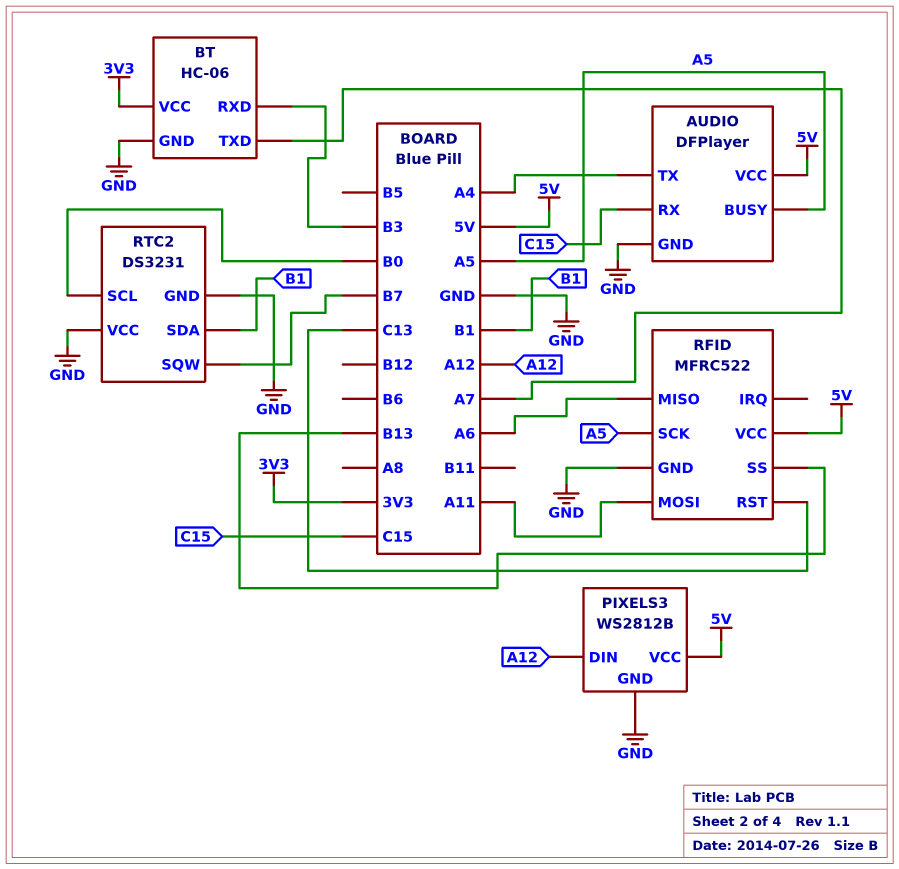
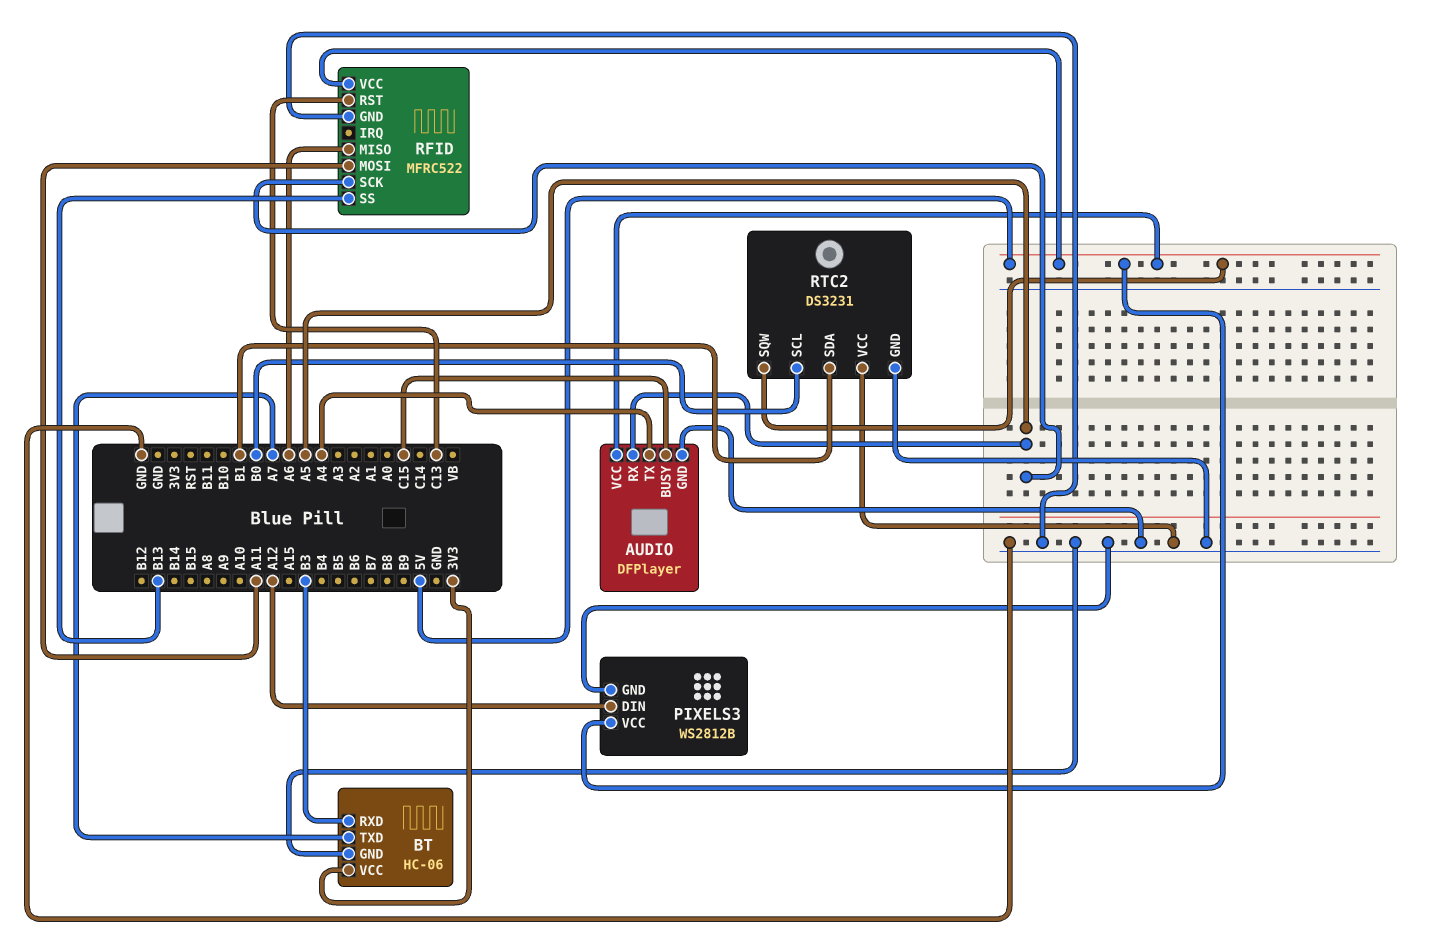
AUDIO pin BUSY: A5 -> C15
AUDIO pin RX: C15 -> A5
RTC2 pin SQW: B7 -> 5V

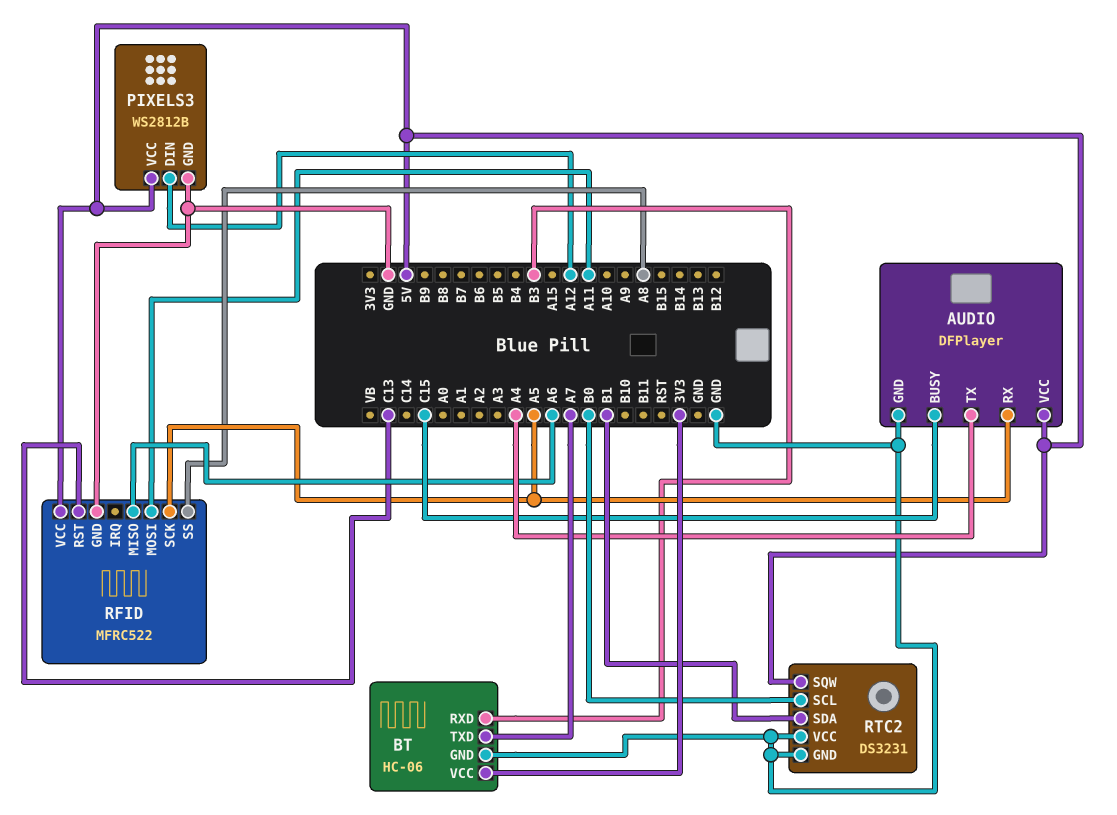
RFID pin SS: B13 -> A8

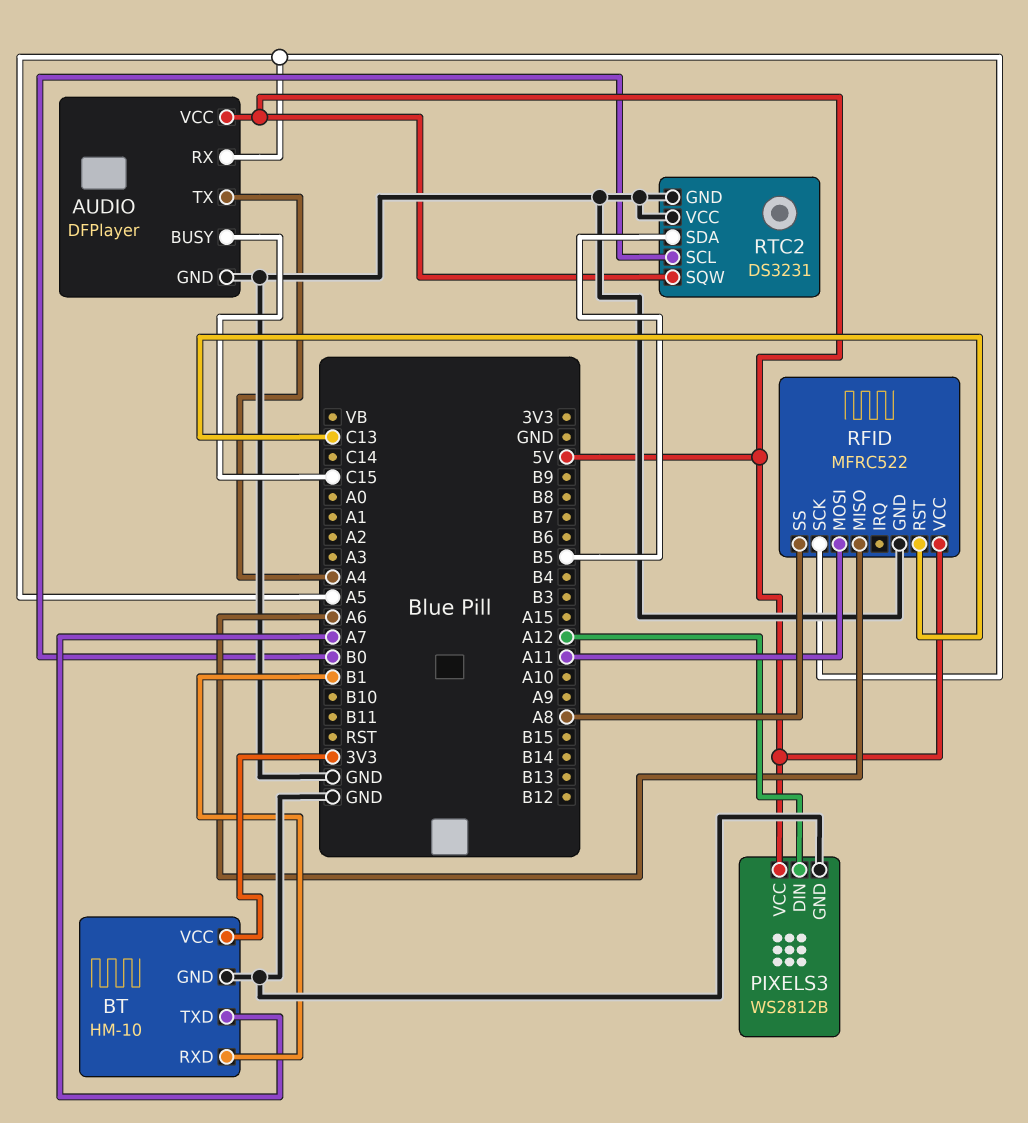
BT: HC-06 -> HM-10
BT pin RXD: B3 -> B1
RTC2 pin SDA: B1 -> B5

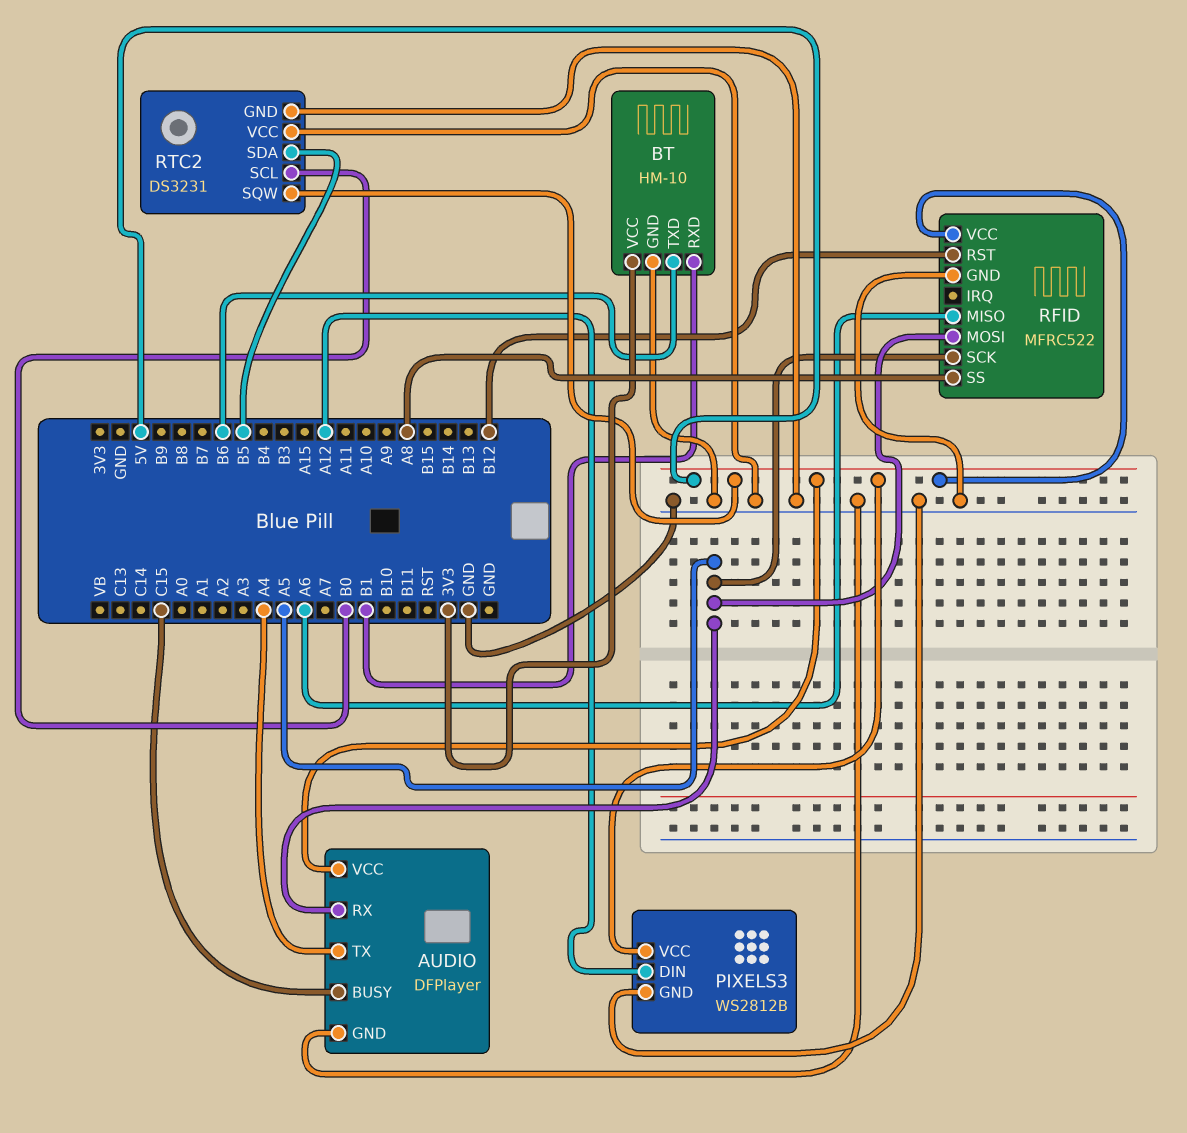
BT pin TXD: A7 -> B6
RFID pin MOSI: A11 -> A5
RFID pin RST: C13 -> B12

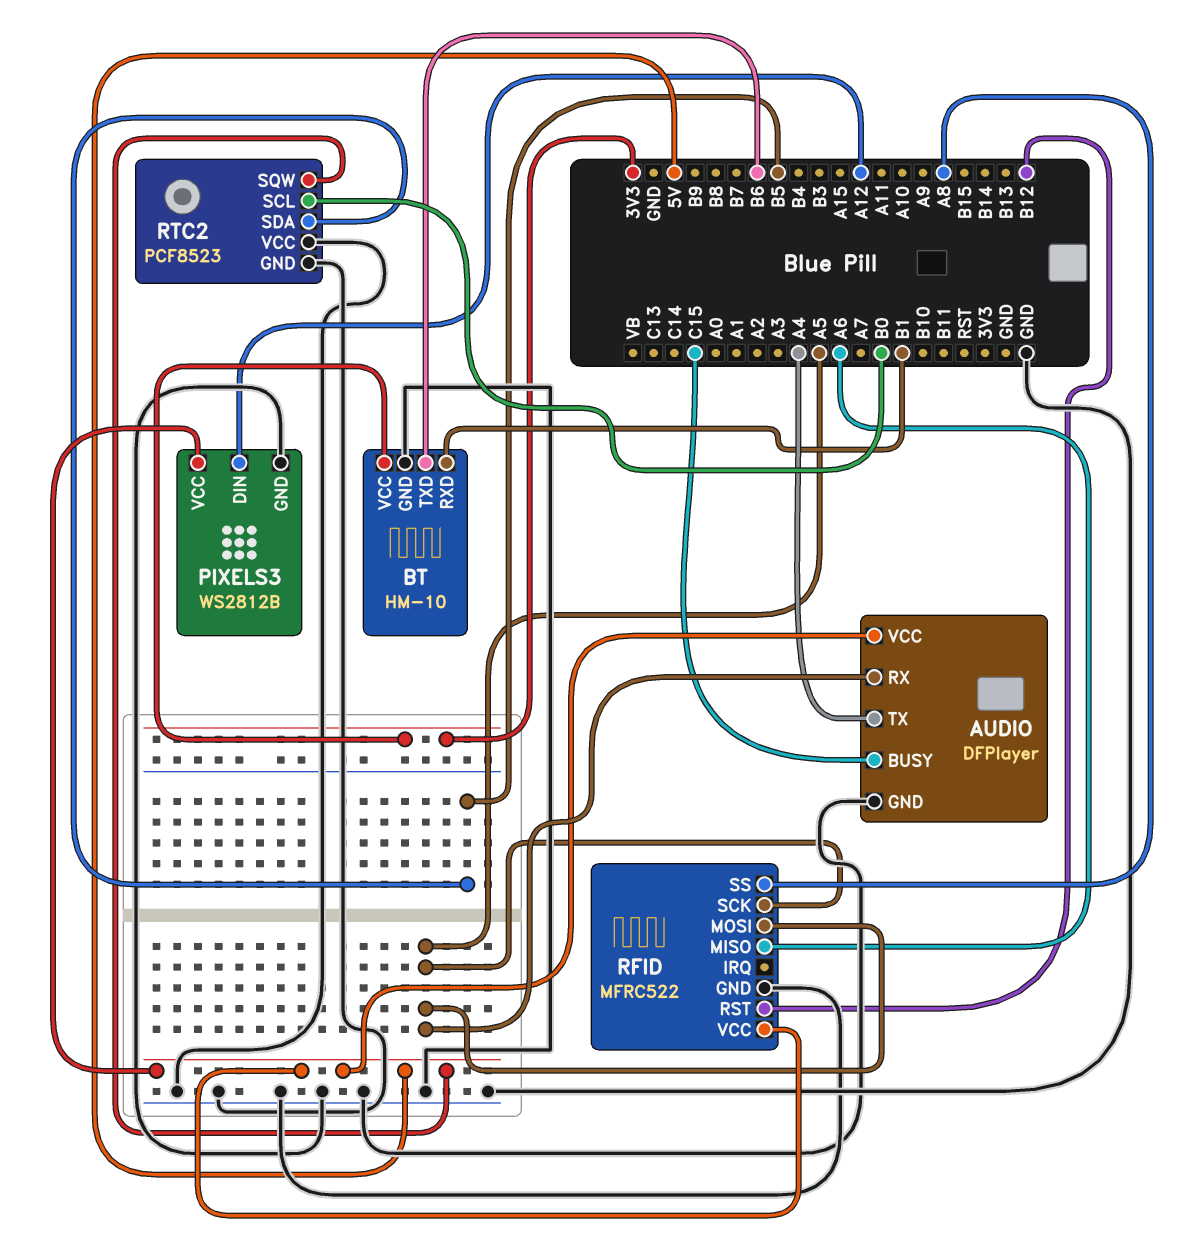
RTC2: DS3231 -> PCF8523

